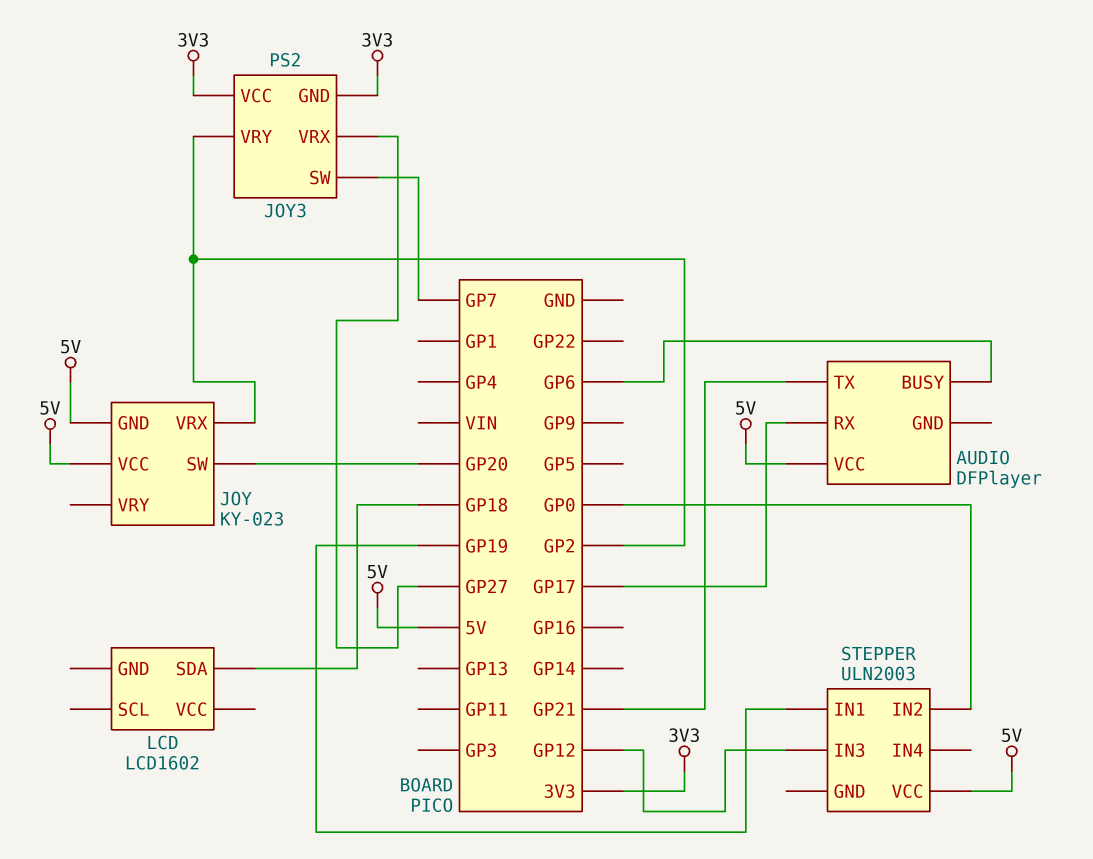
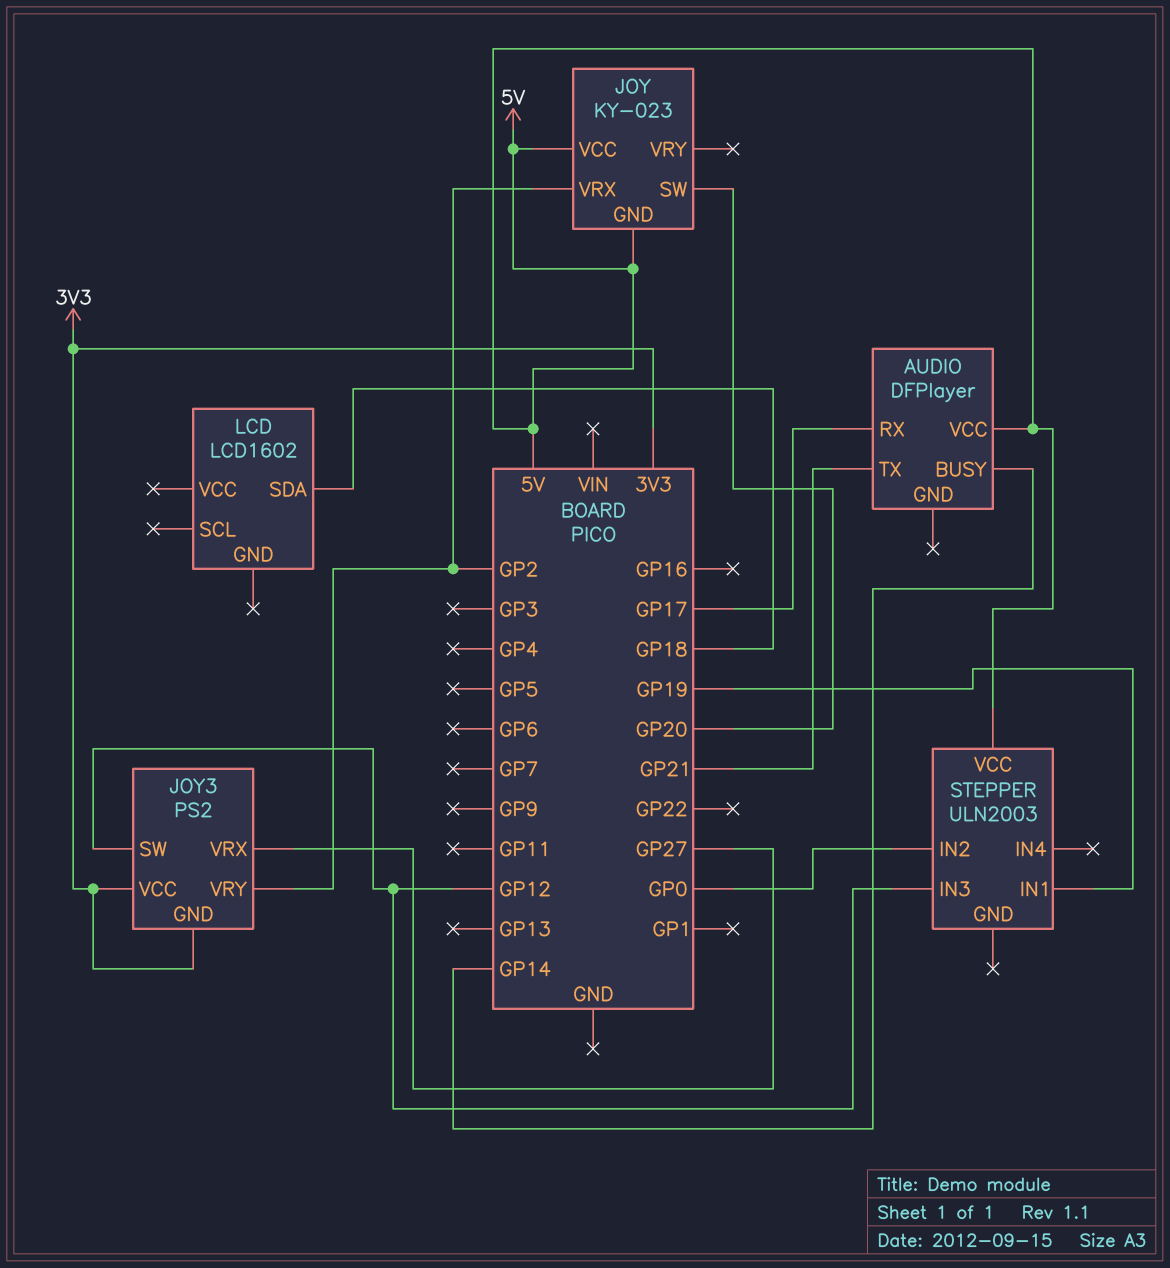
AUDIO pin BUSY: GP6 -> GP14
JOY3 pin SW: GP7 -> GP12

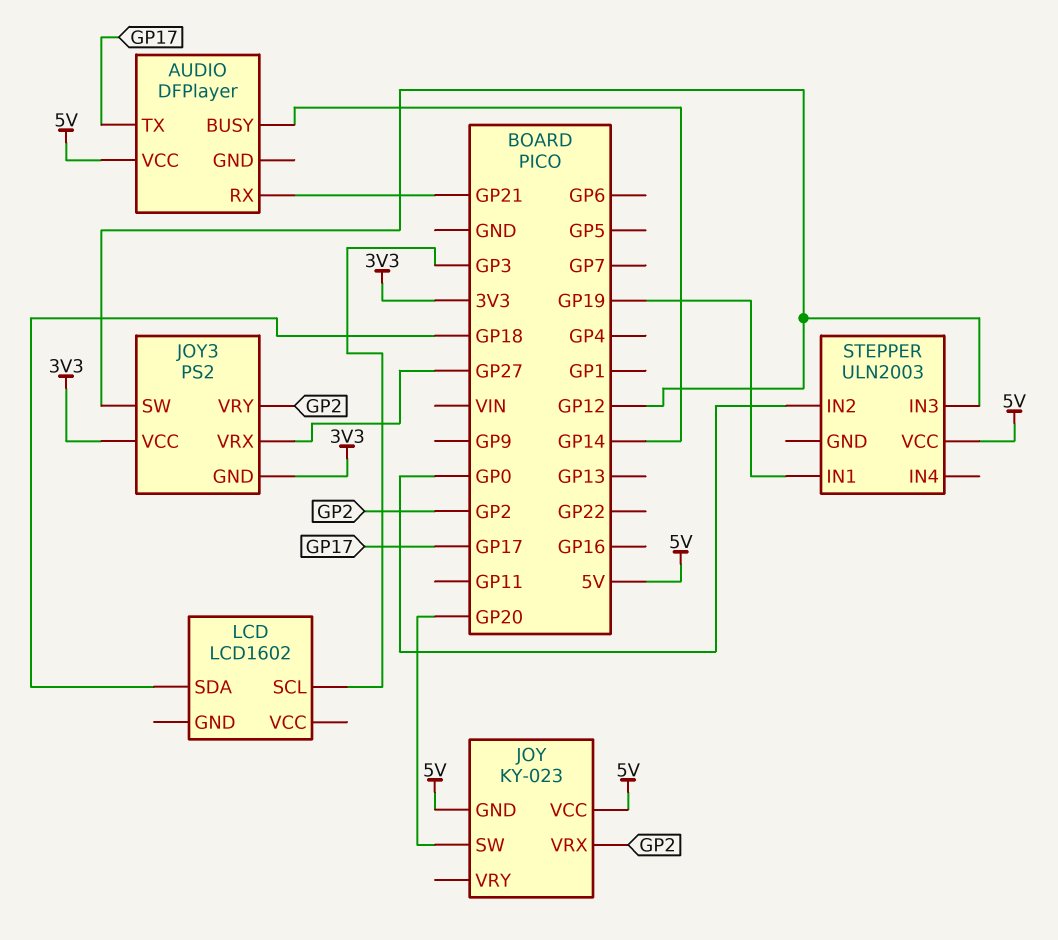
AUDIO pin RX: GP17 -> GP21
AUDIO pin TX: GP21 -> GP17
LCD pin SCL: none -> GP3

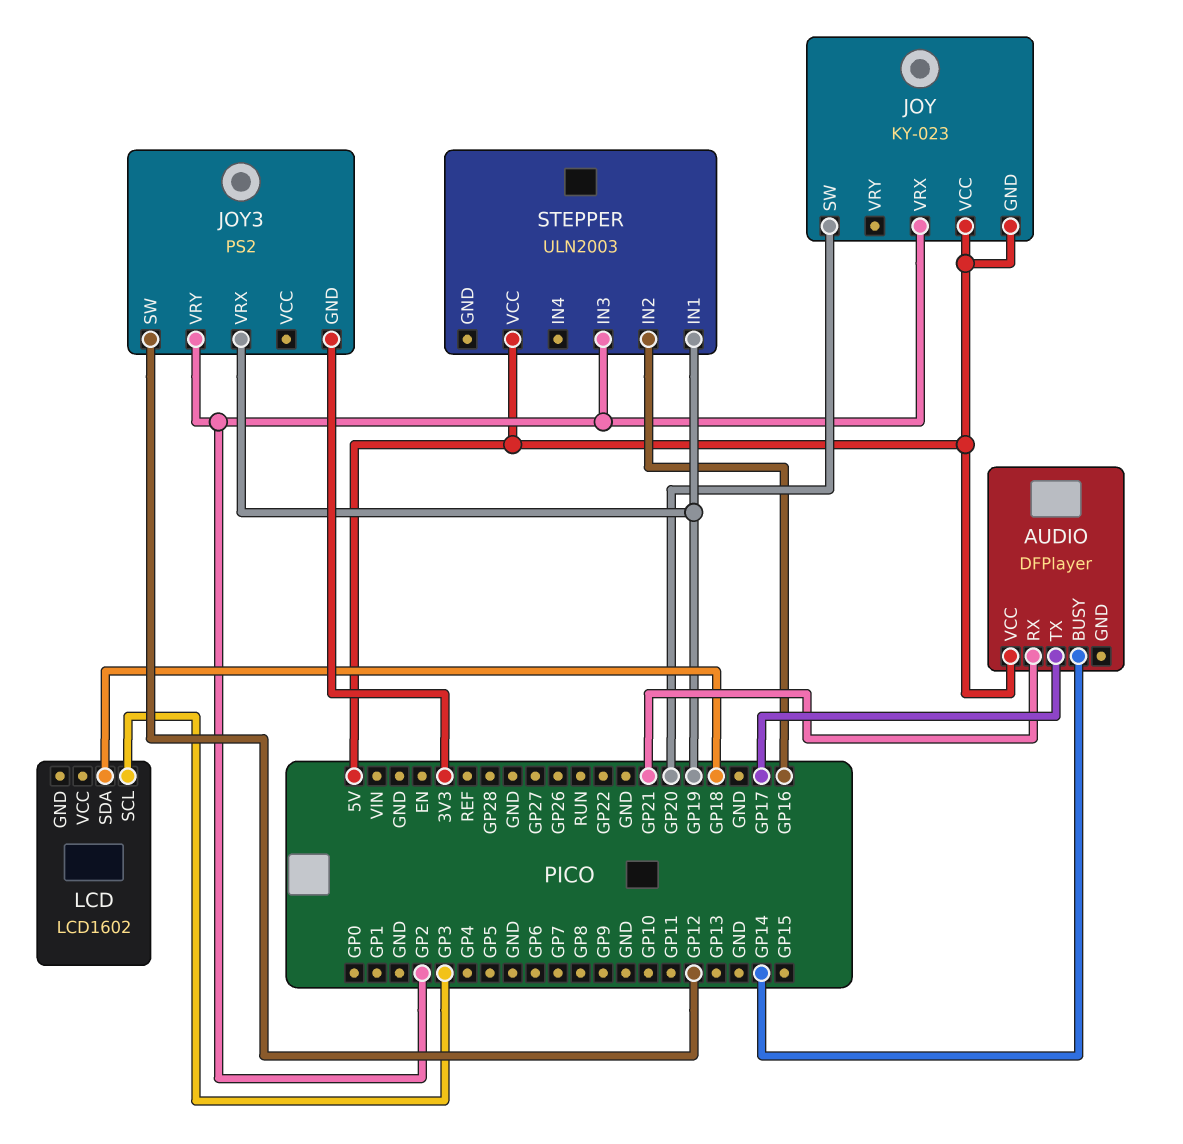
JOY3 pin VCC: 3V3 -> none
JOY3 pin VRX: GP27 -> GP19
STEPPER pin IN2: GP0 -> GP16
STEPPER pin IN3: GP12 -> GP2

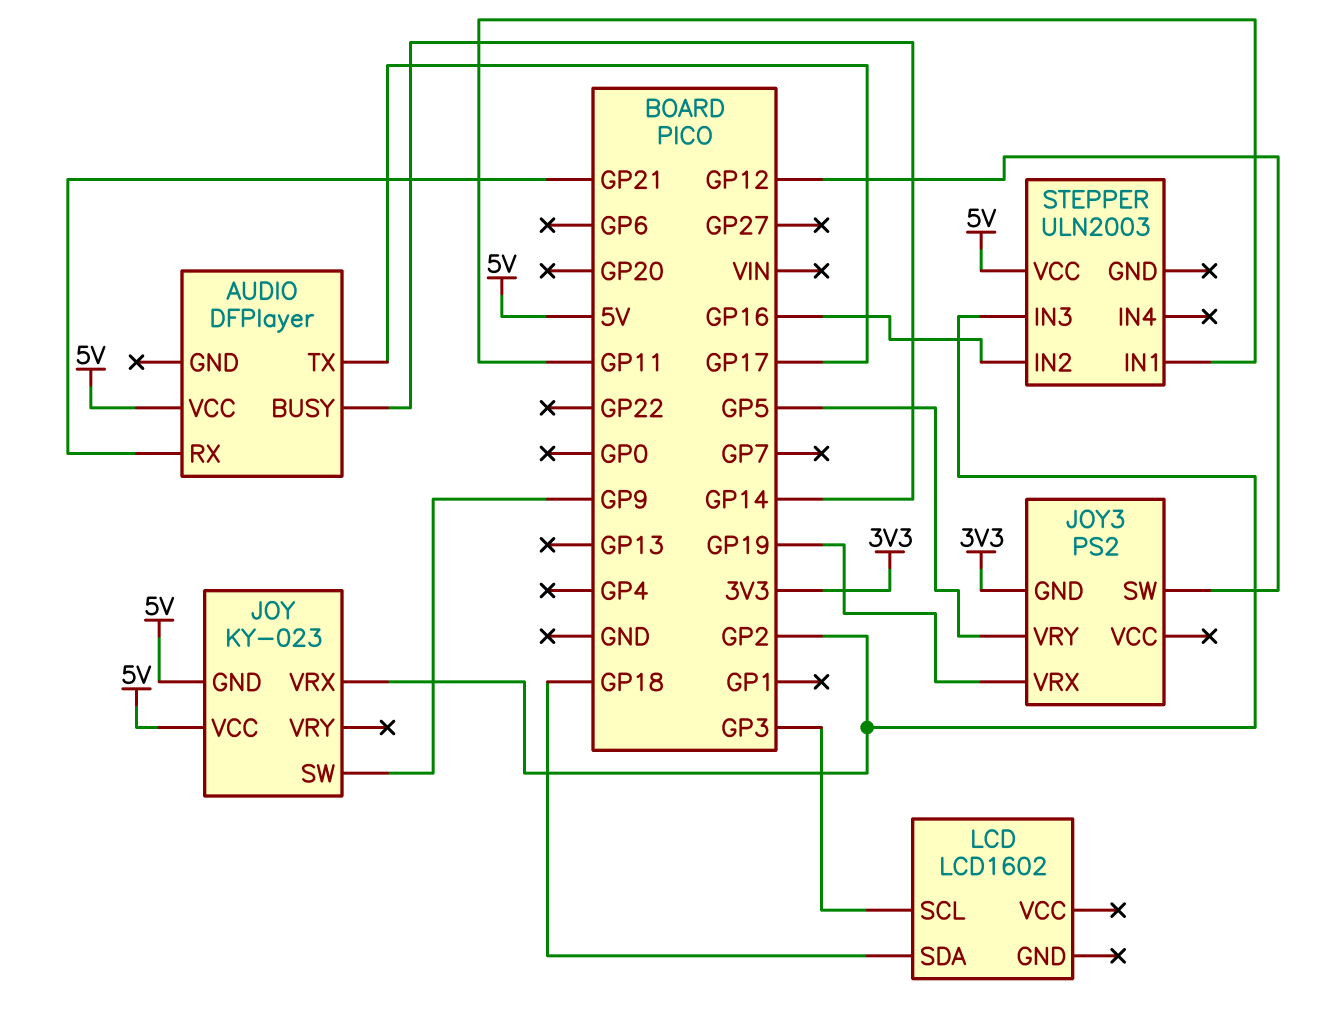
JOY pin SW: GP20 -> GP9
JOY3 pin VRY: GP2 -> GP5
STEPPER pin IN1: GP19 -> GP11

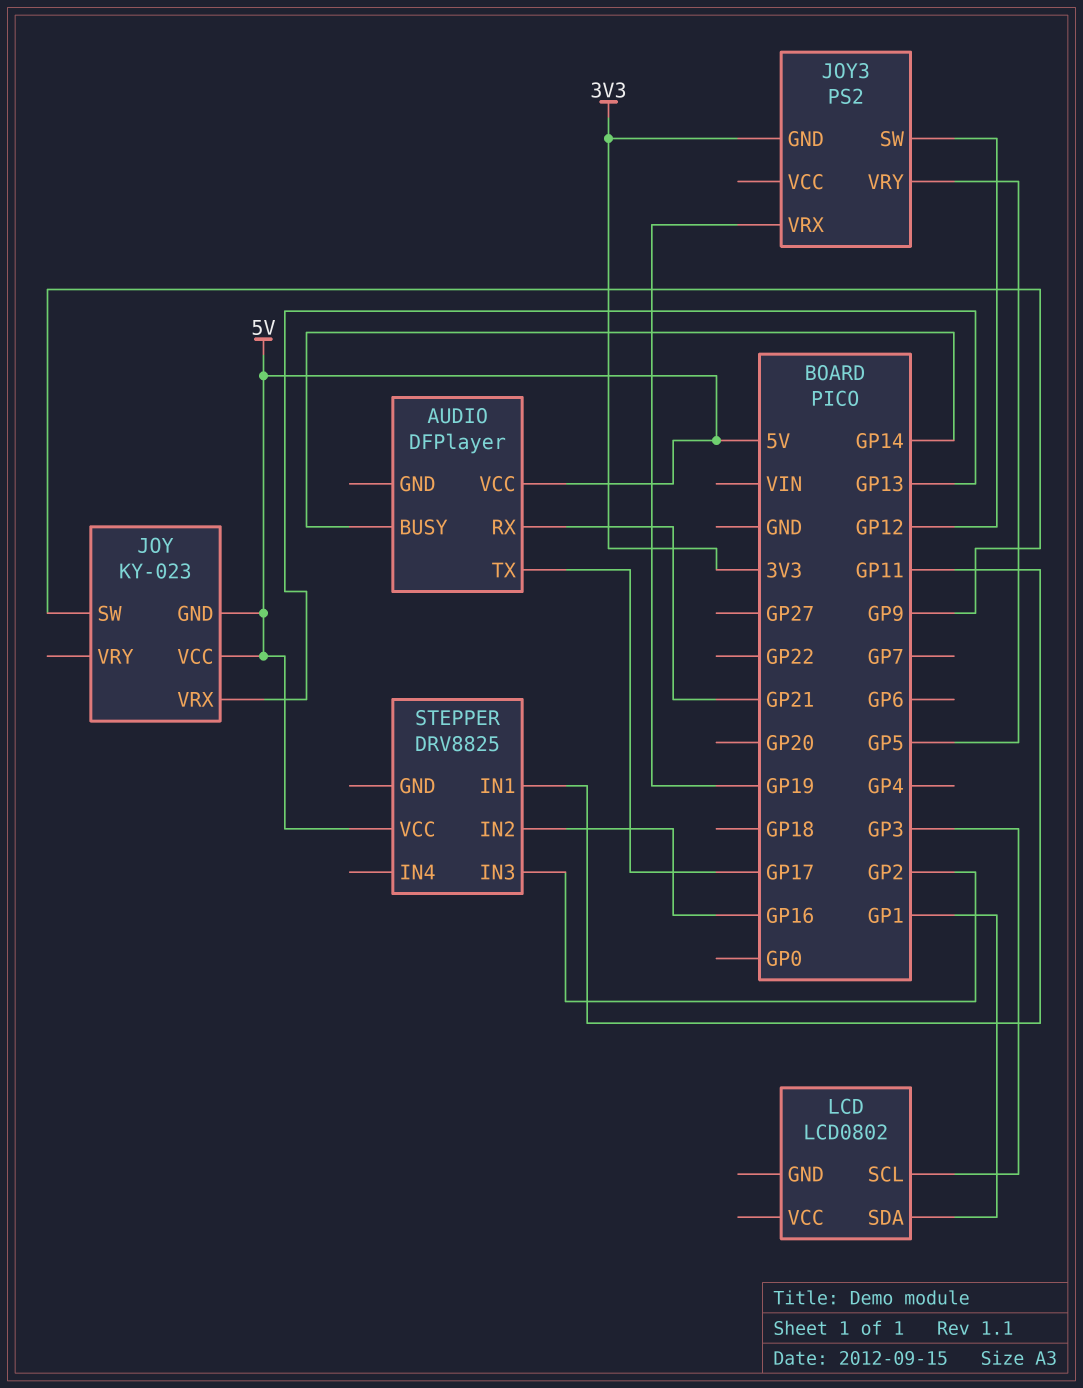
JOY pin VRX: GP2 -> GP13
LCD: LCD1602 -> LCD0802
LCD pin SDA: GP18 -> GP1
STEPPER: ULN2003 -> DRV8825

